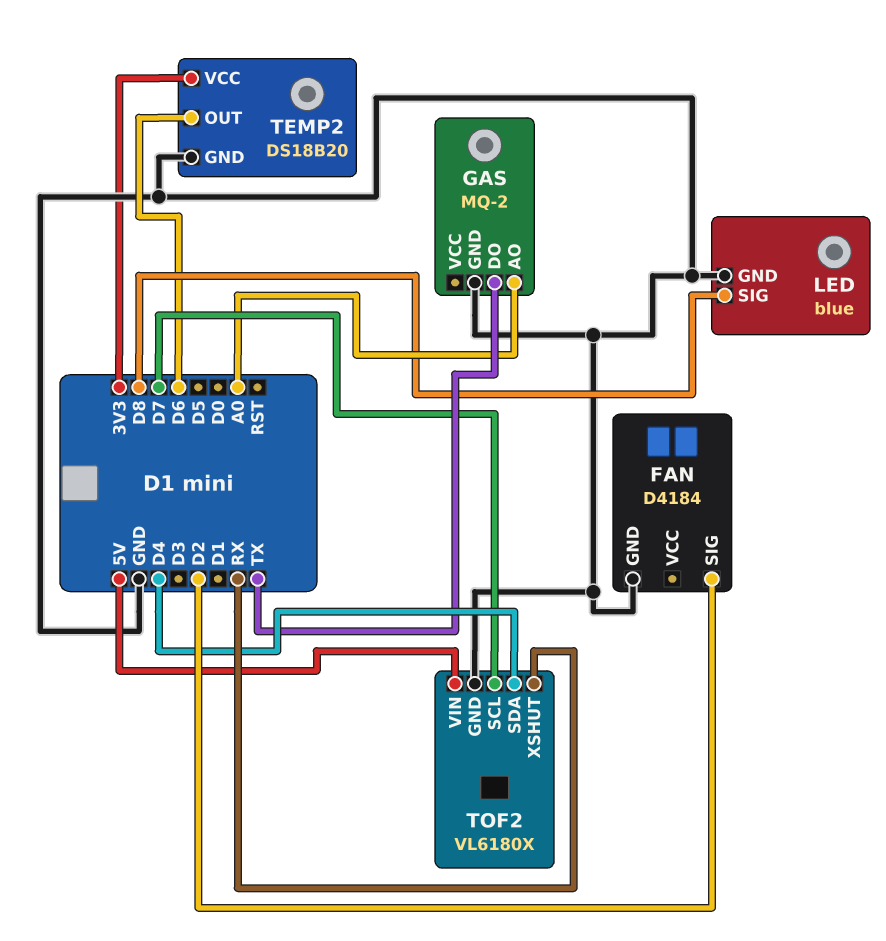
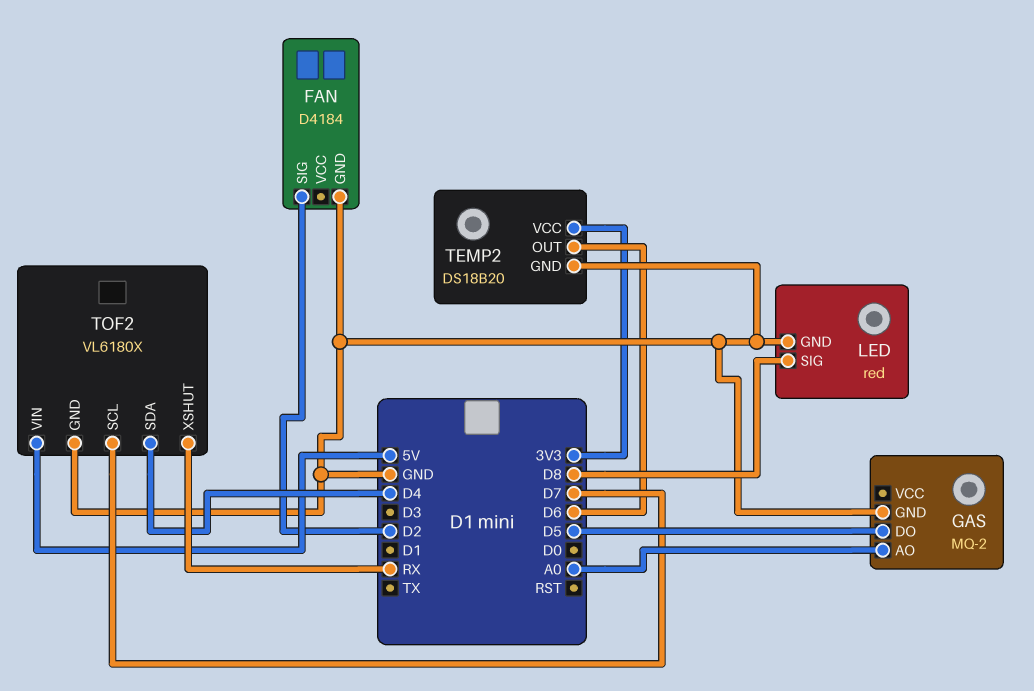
GAS pin DO: TX -> D5
LED: blue -> red

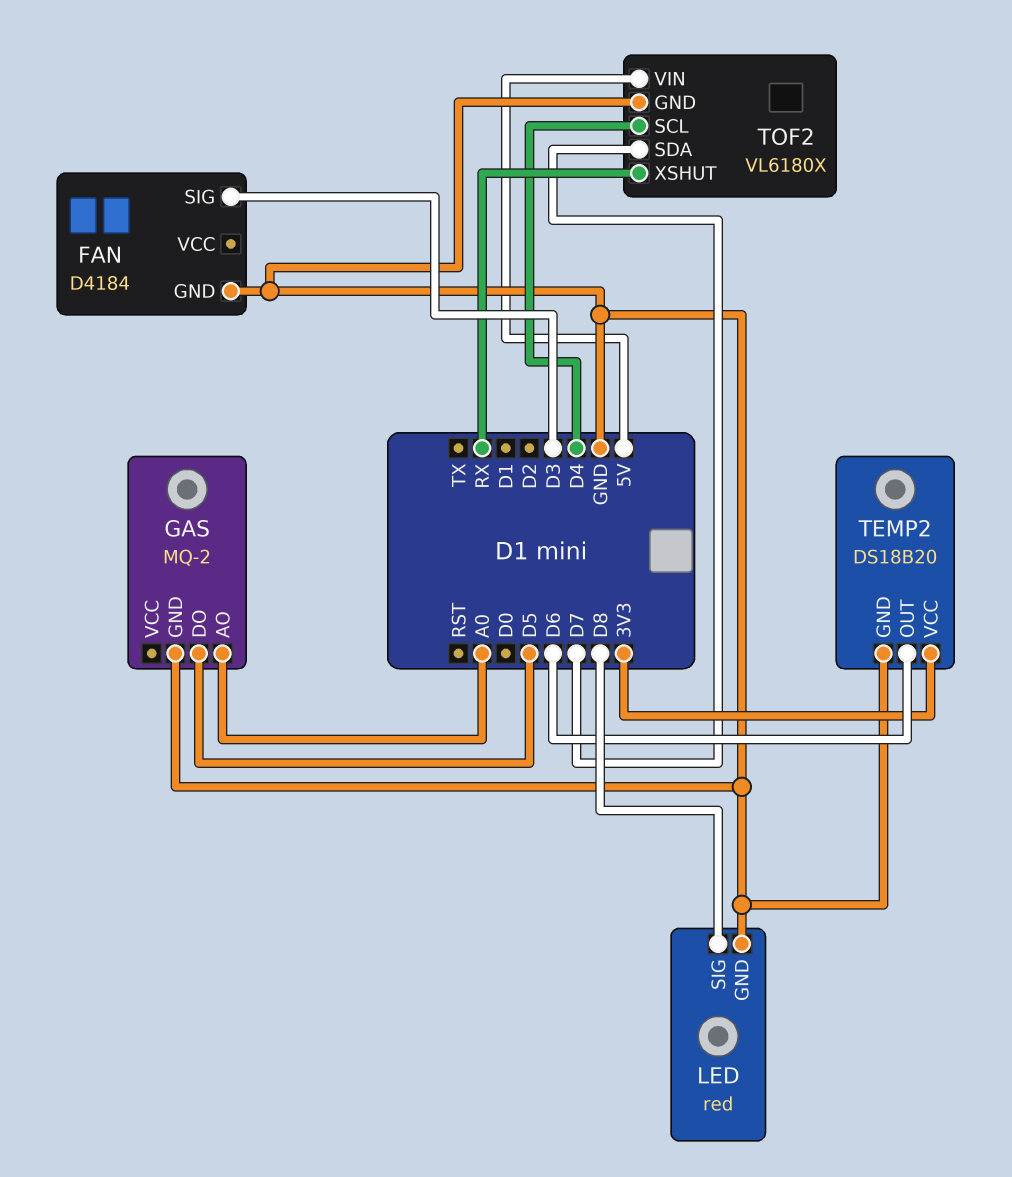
FAN pin SIG: D2 -> D3
TOF2 pin SCL: D7 -> D4
TOF2 pin SDA: D4 -> D7

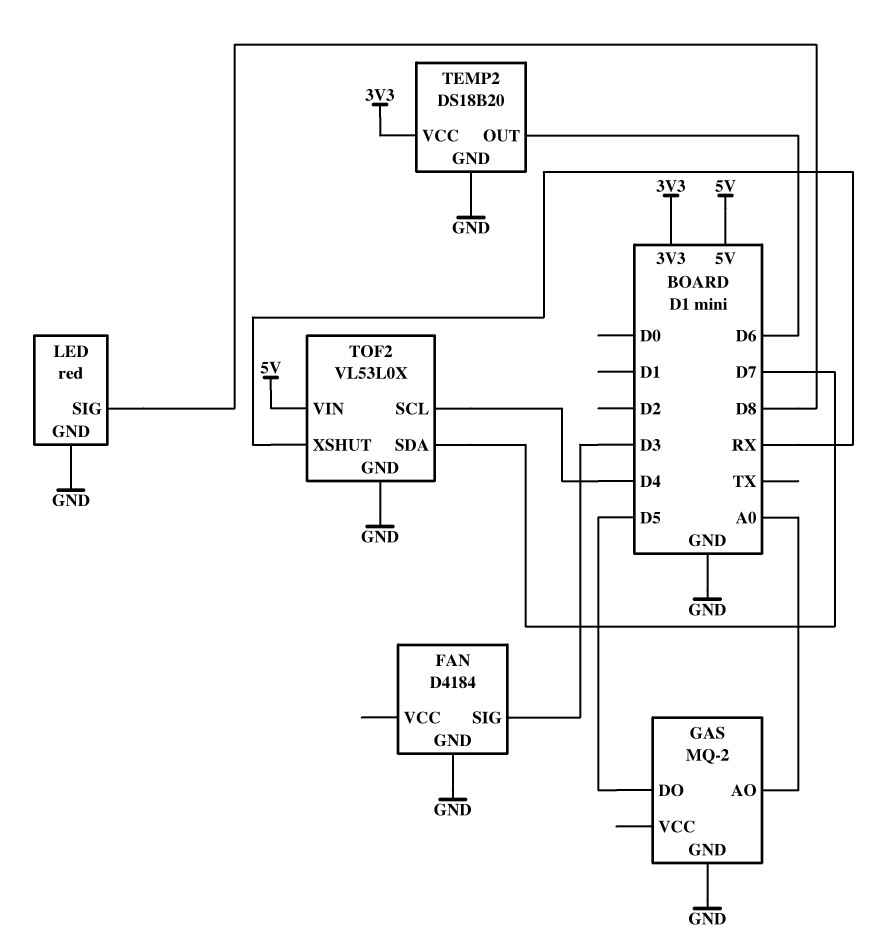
TOF2: VL6180X -> VL53L0X

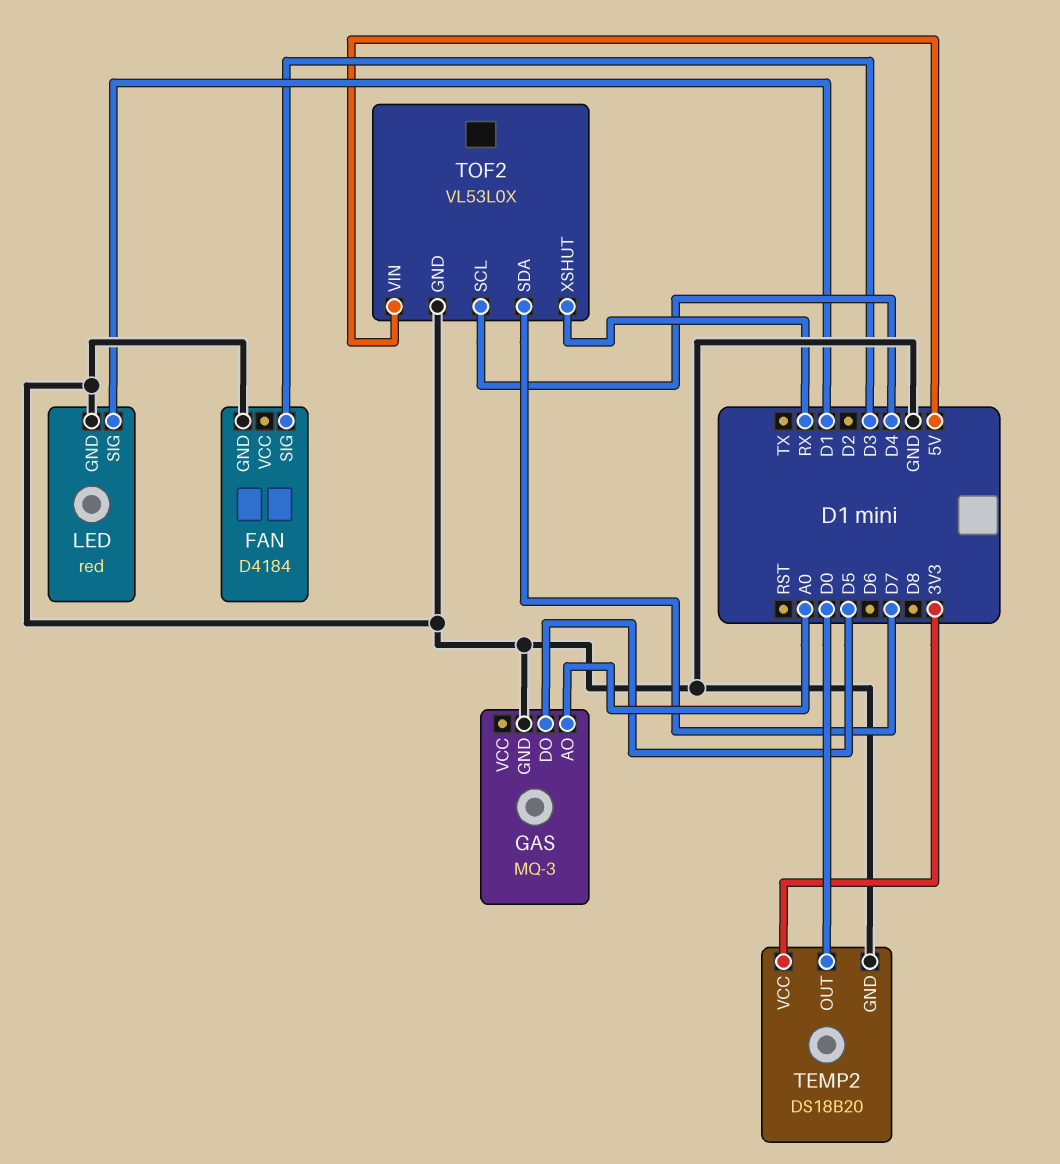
GAS: MQ-2 -> MQ-3
LED pin SIG: D8 -> D1
TEMP2 pin OUT: D6 -> D0

